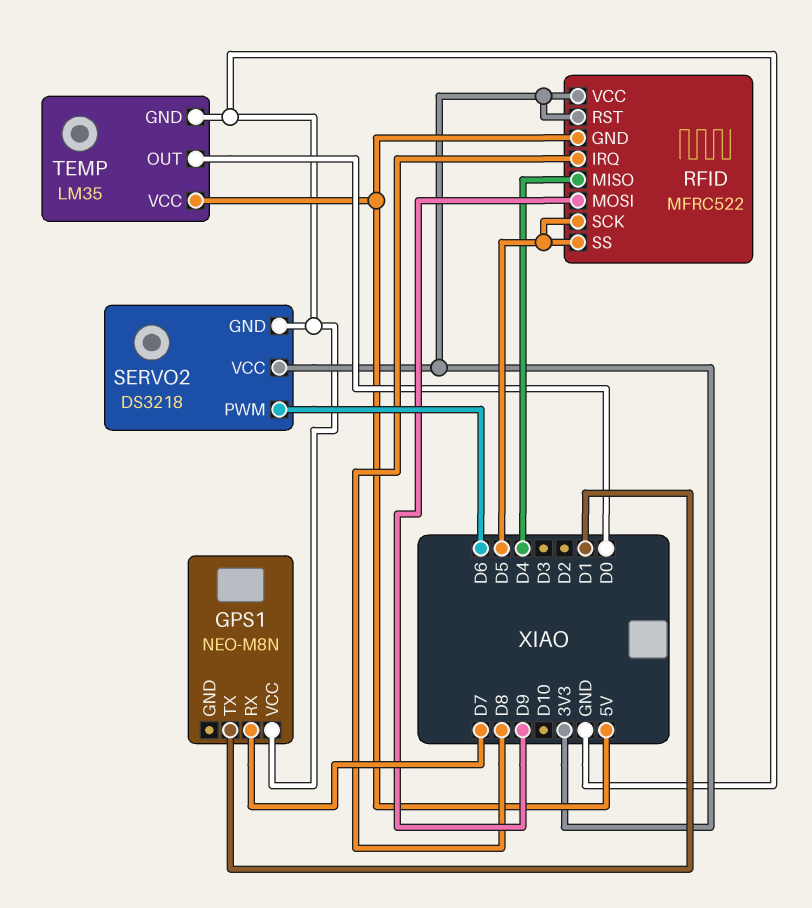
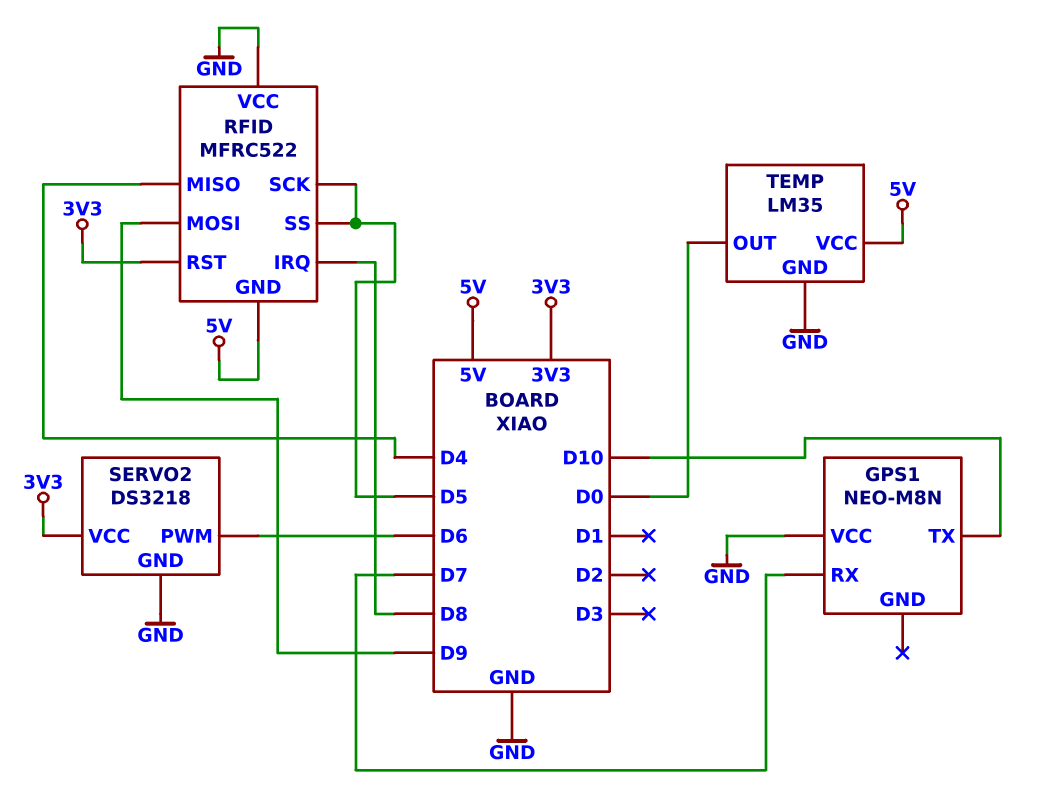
GPS1 pin TX: D1 -> D10
RFID pin VCC: 3V3 -> GND

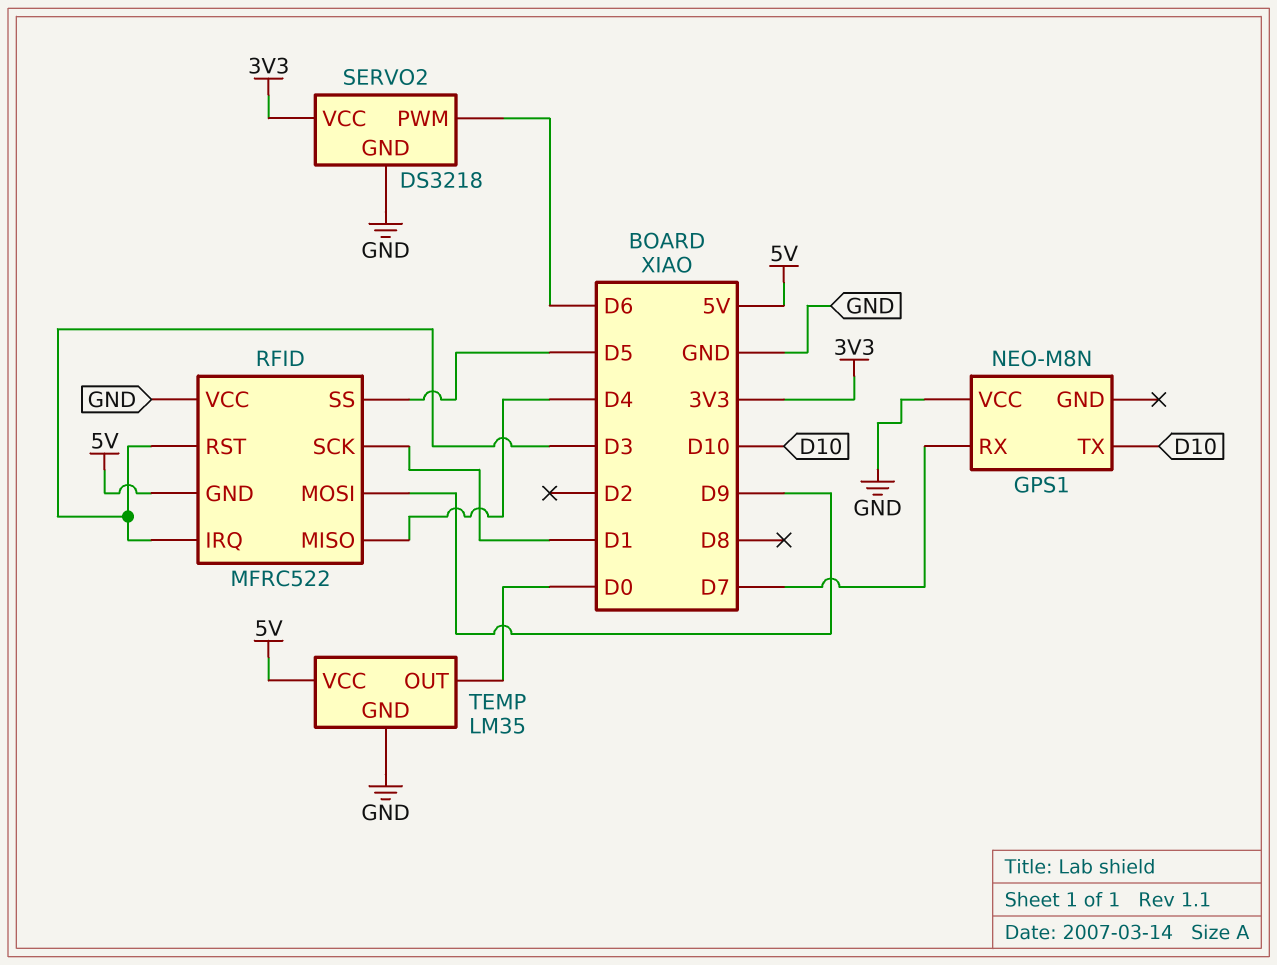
RFID pin IRQ: D8 -> D3
RFID pin RST: 3V3 -> D3
RFID pin SCK: D5 -> D1

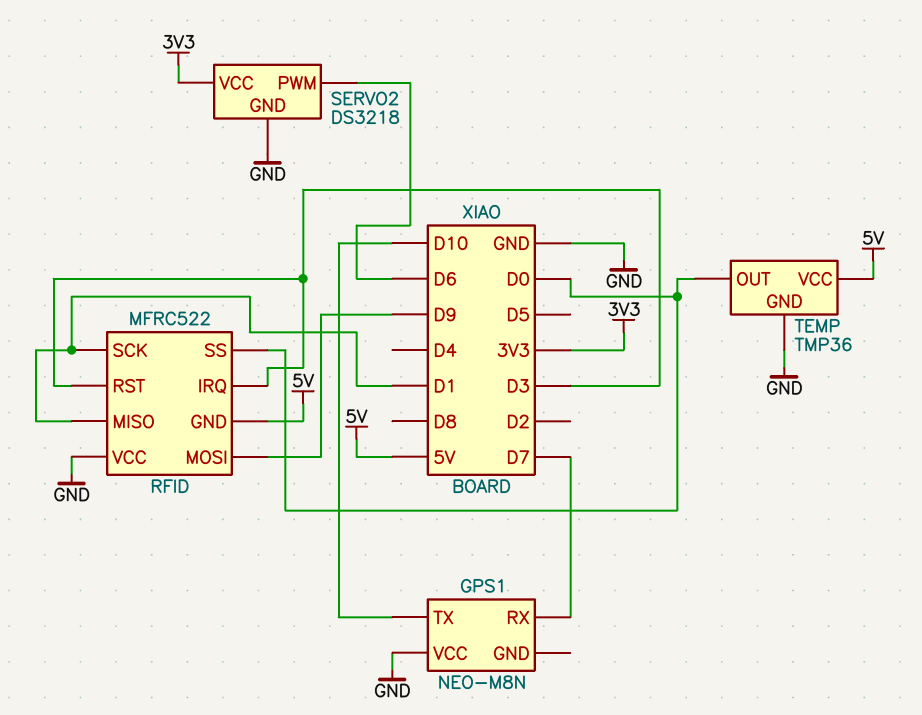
RFID pin MISO: D4 -> D1
RFID pin SS: D5 -> D0
TEMP: LM35 -> TMP36

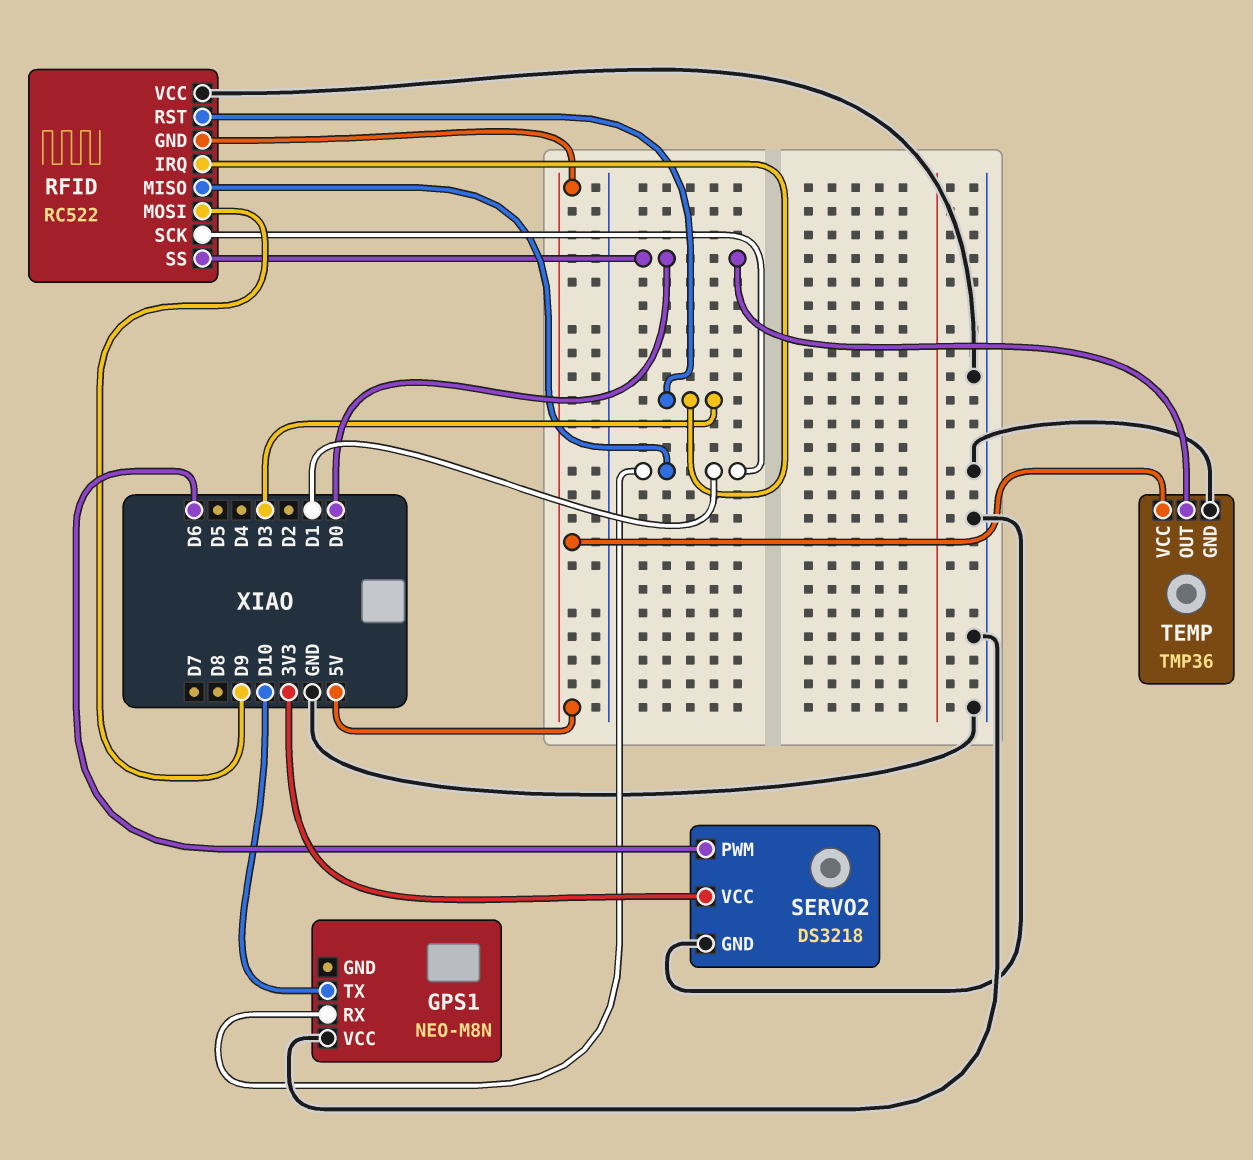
GPS1 pin RX: D7 -> D1
RFID: MFRC522 -> RC522

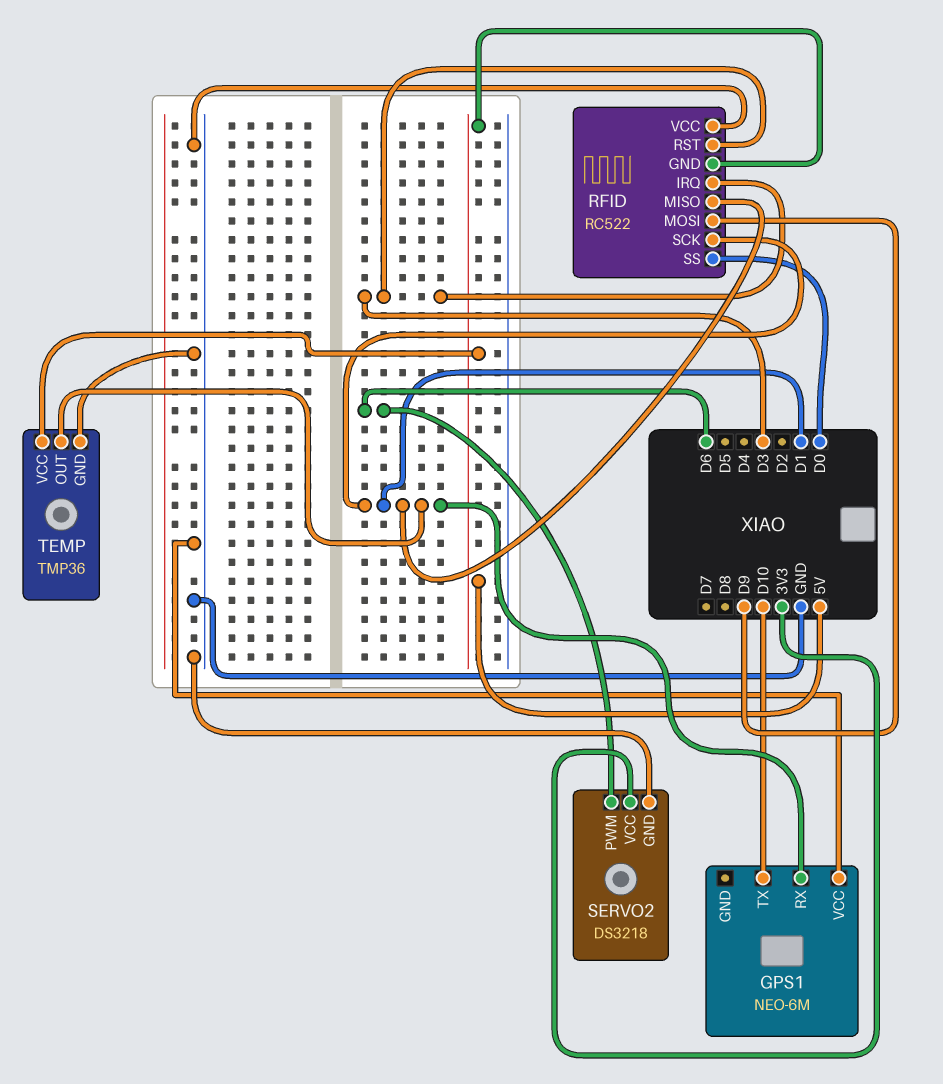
GPS1: NEO-M8N -> NEO-6M
TEMP pin OUT: D0 -> D1

